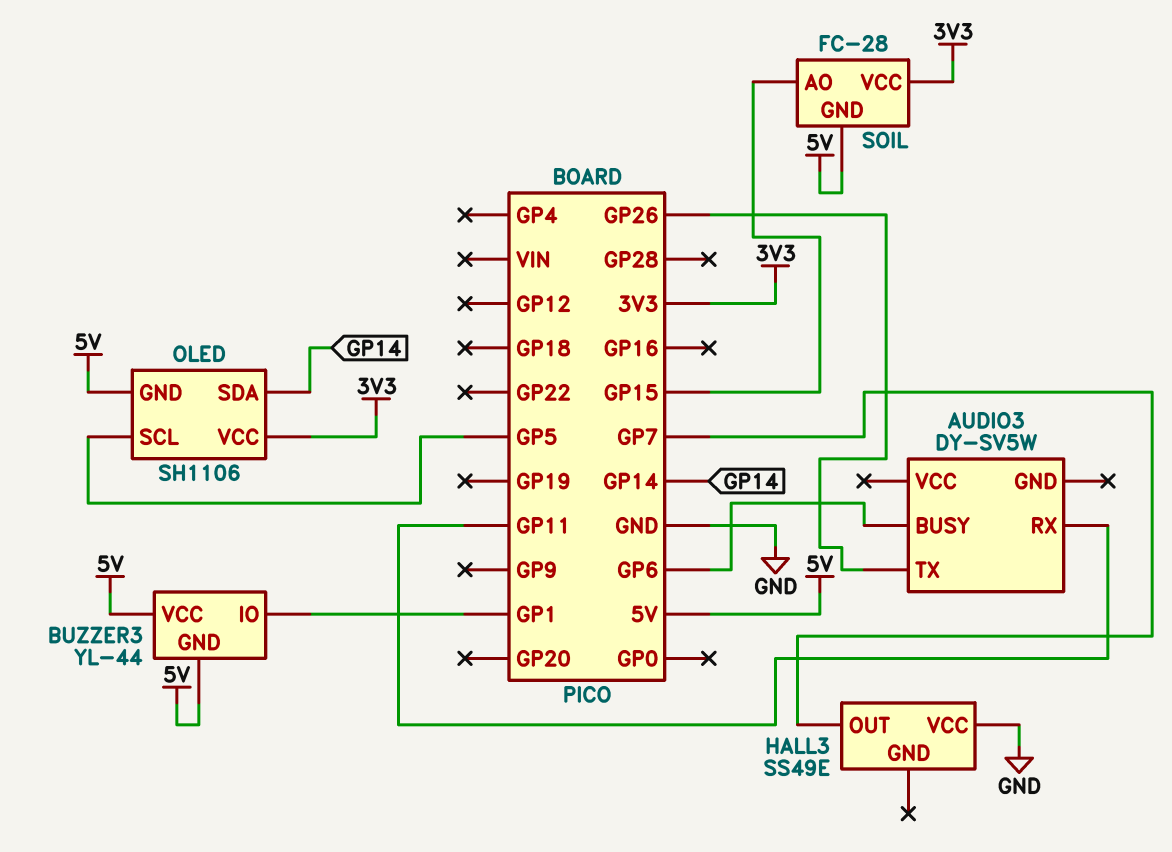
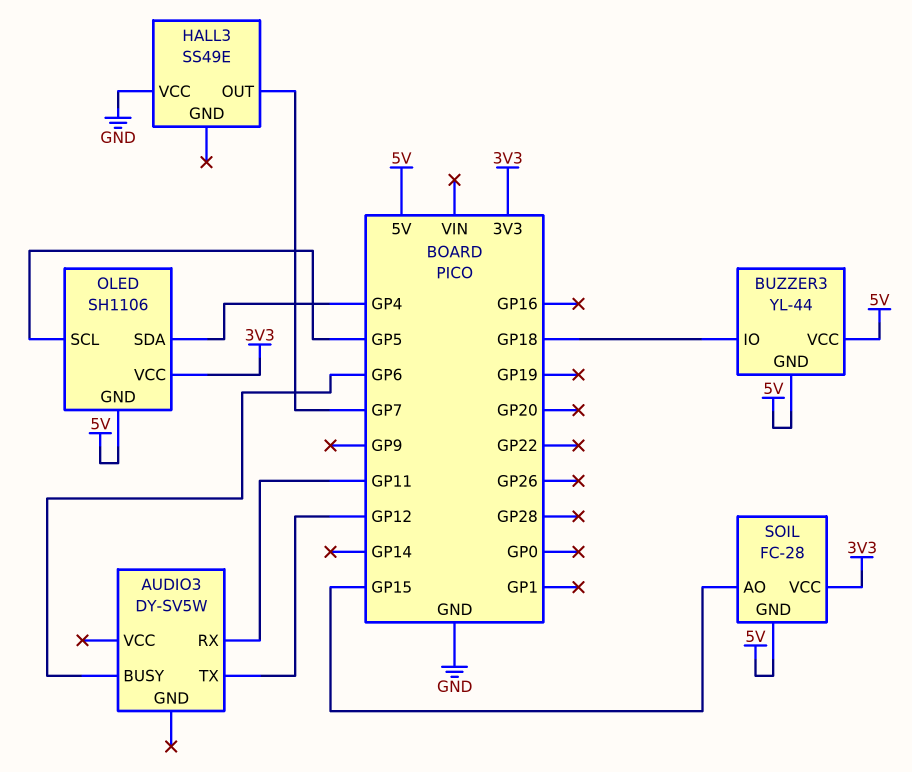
AUDIO3 pin TX: GP26 -> GP12
BUZZER3 pin IO: GP1 -> GP18
OLED pin SDA: GP14 -> GP4

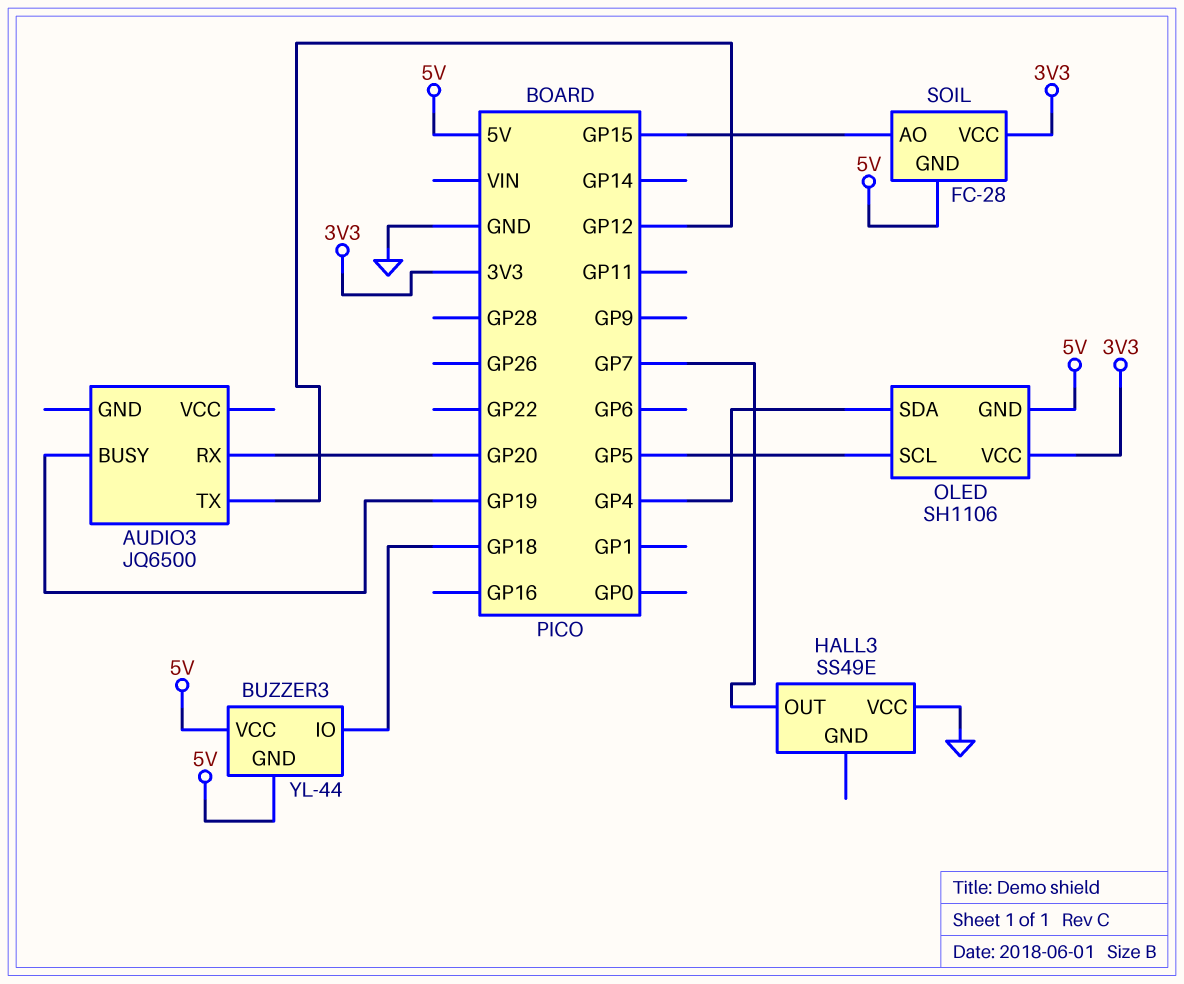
AUDIO3: DY-SV5W -> JQ6500
AUDIO3 pin BUSY: GP6 -> GP19
AUDIO3 pin RX: GP11 -> GP20

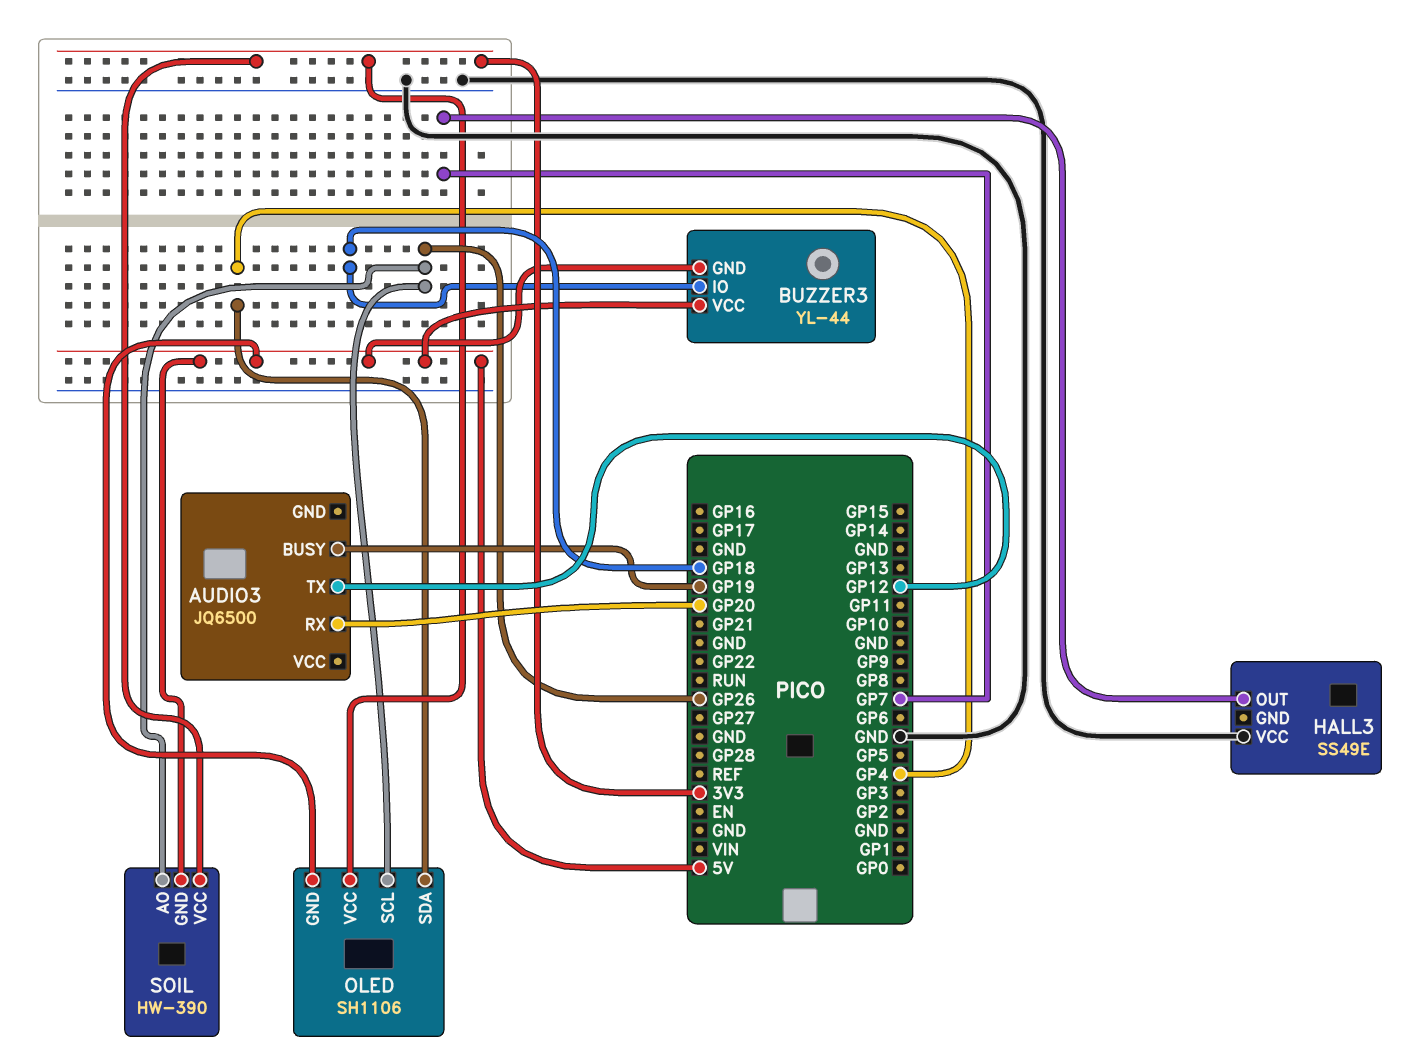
OLED pin SCL: GP5 -> GP26
SOIL: FC-28 -> HW-390
SOIL pin AO: GP15 -> GP26

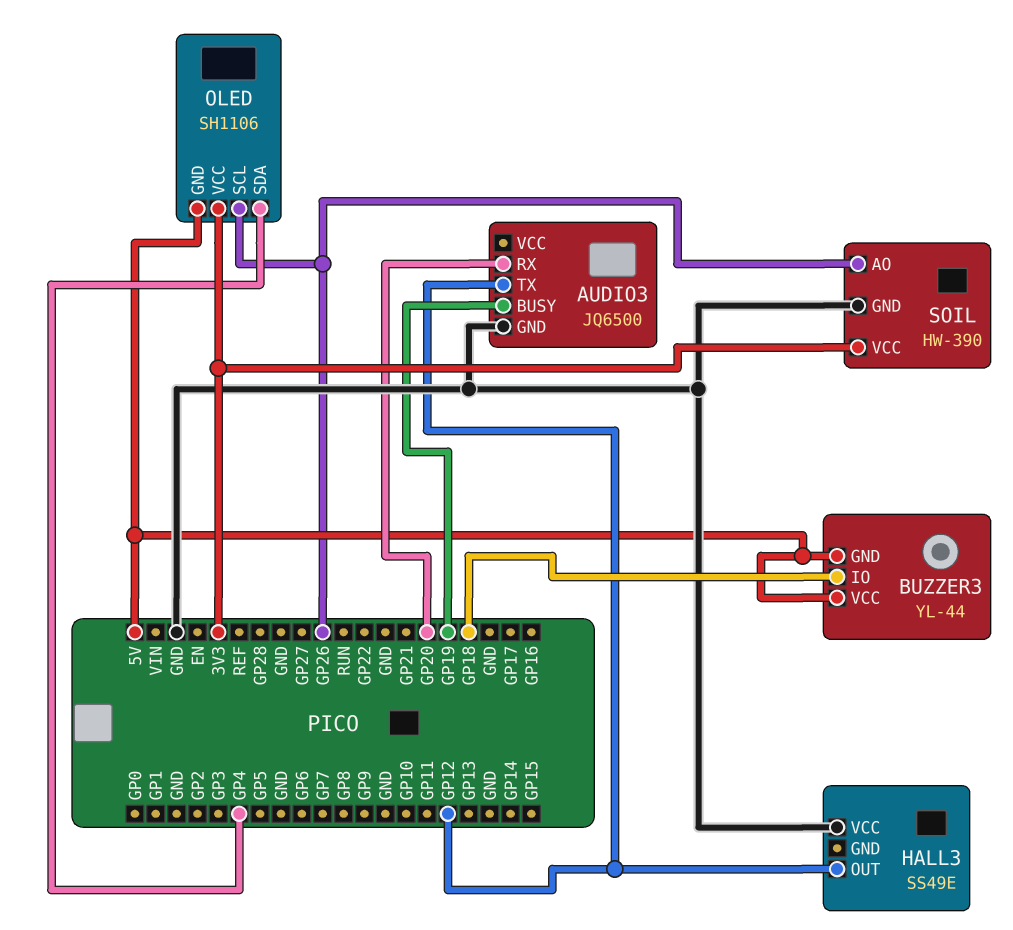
AUDIO3 pin GND: none -> GND
HALL3 pin OUT: GP7 -> GP12
SOIL pin GND: 5V -> GND

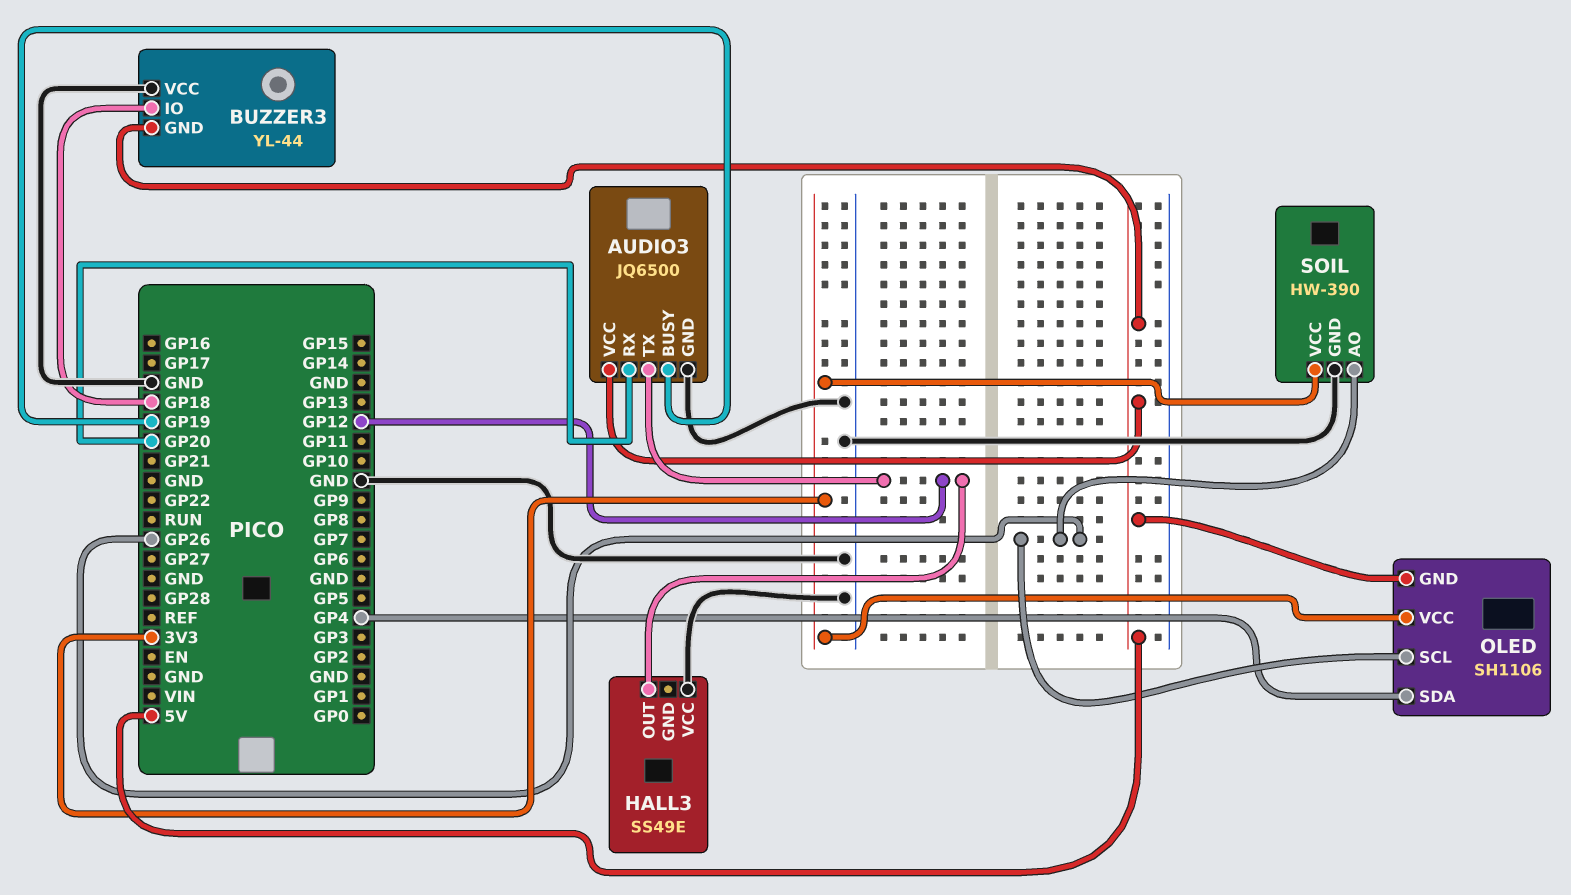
AUDIO3 pin VCC: none -> 5V
BUZZER3 pin VCC: 5V -> GND

